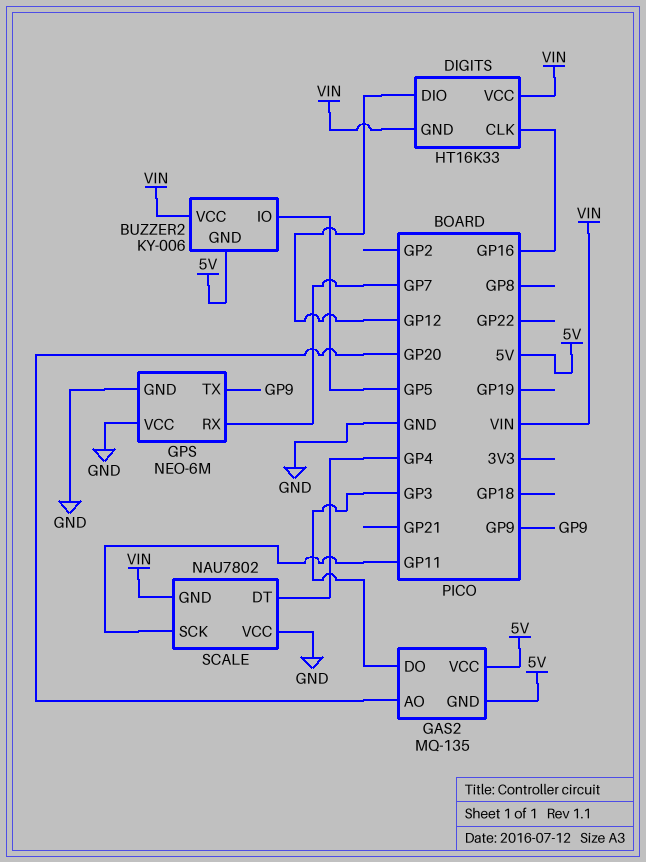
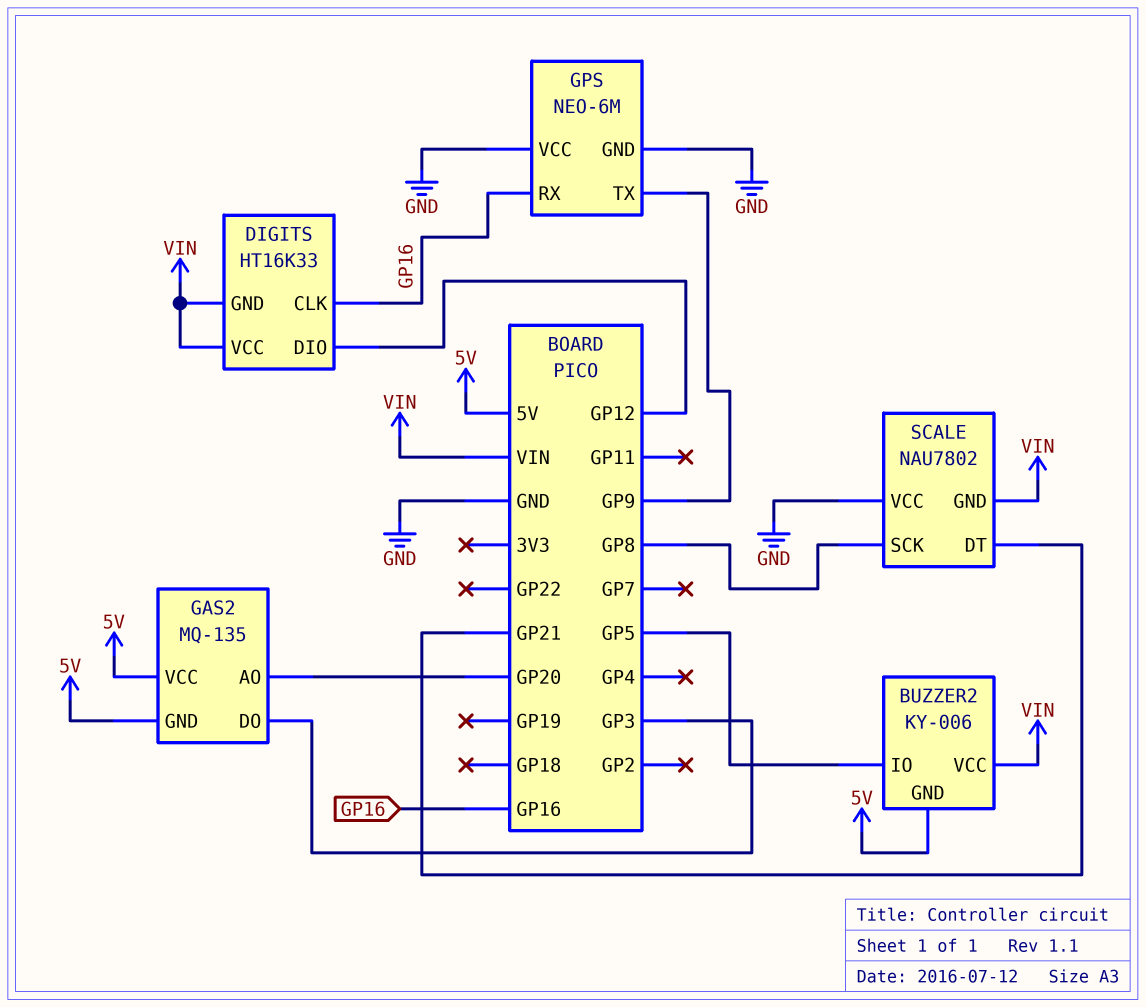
GPS pin RX: GP7 -> GP16
SCALE pin DT: GP4 -> GP21
SCALE pin SCK: GP11 -> GP8

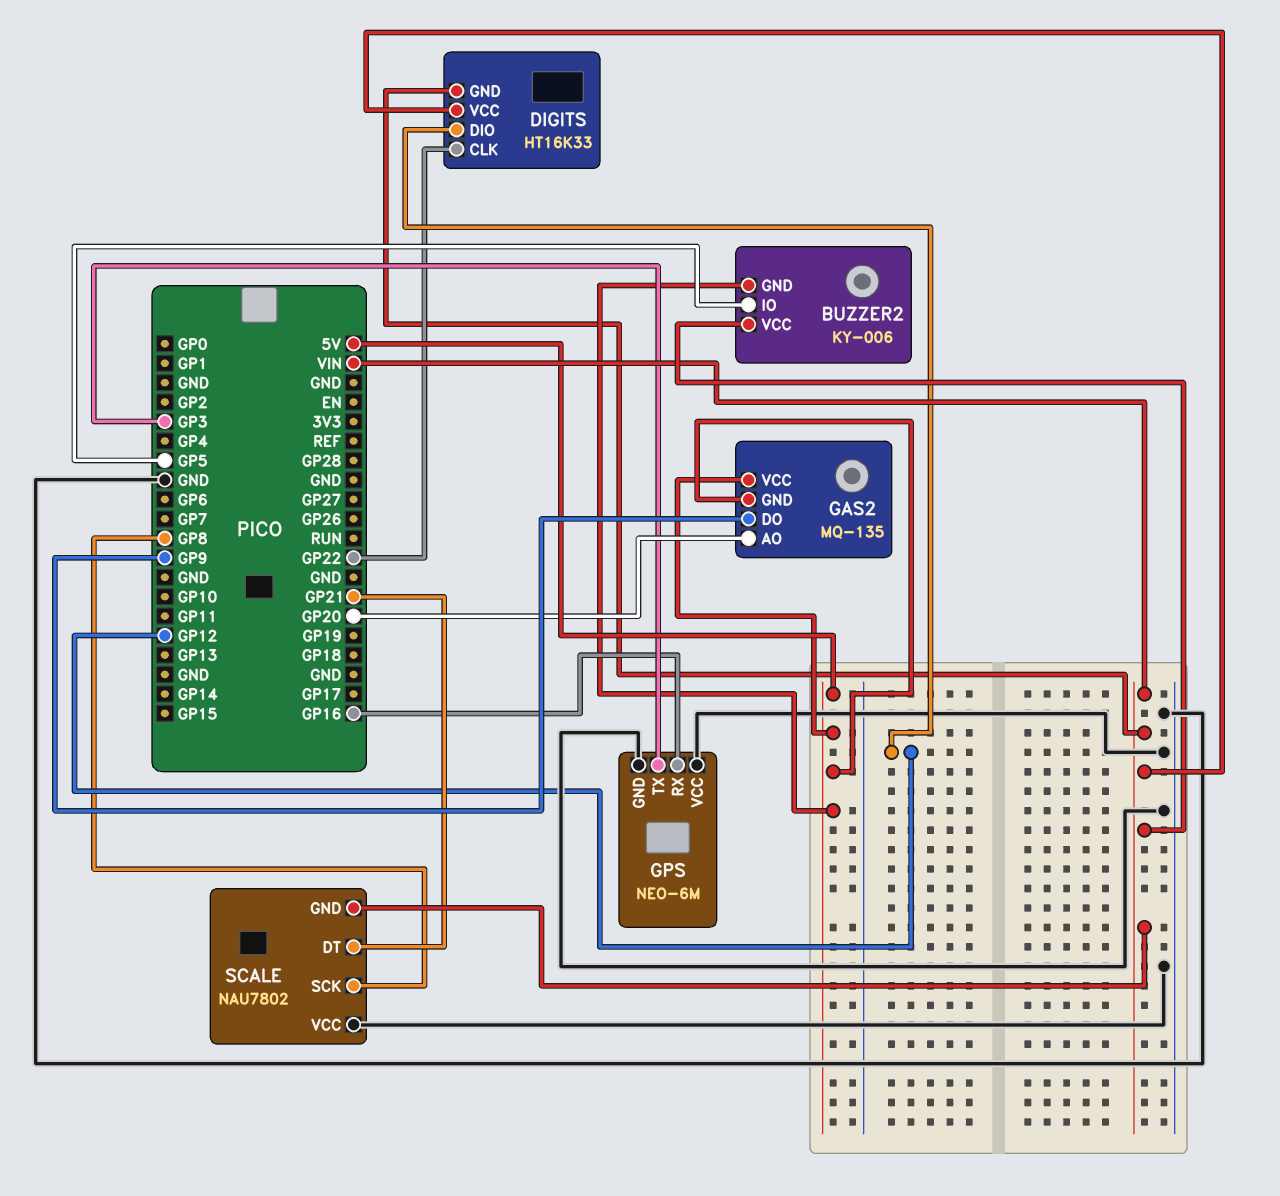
DIGITS pin CLK: GP16 -> GP22
GAS2 pin DO: GP3 -> GP9
GPS pin TX: GP9 -> GP3

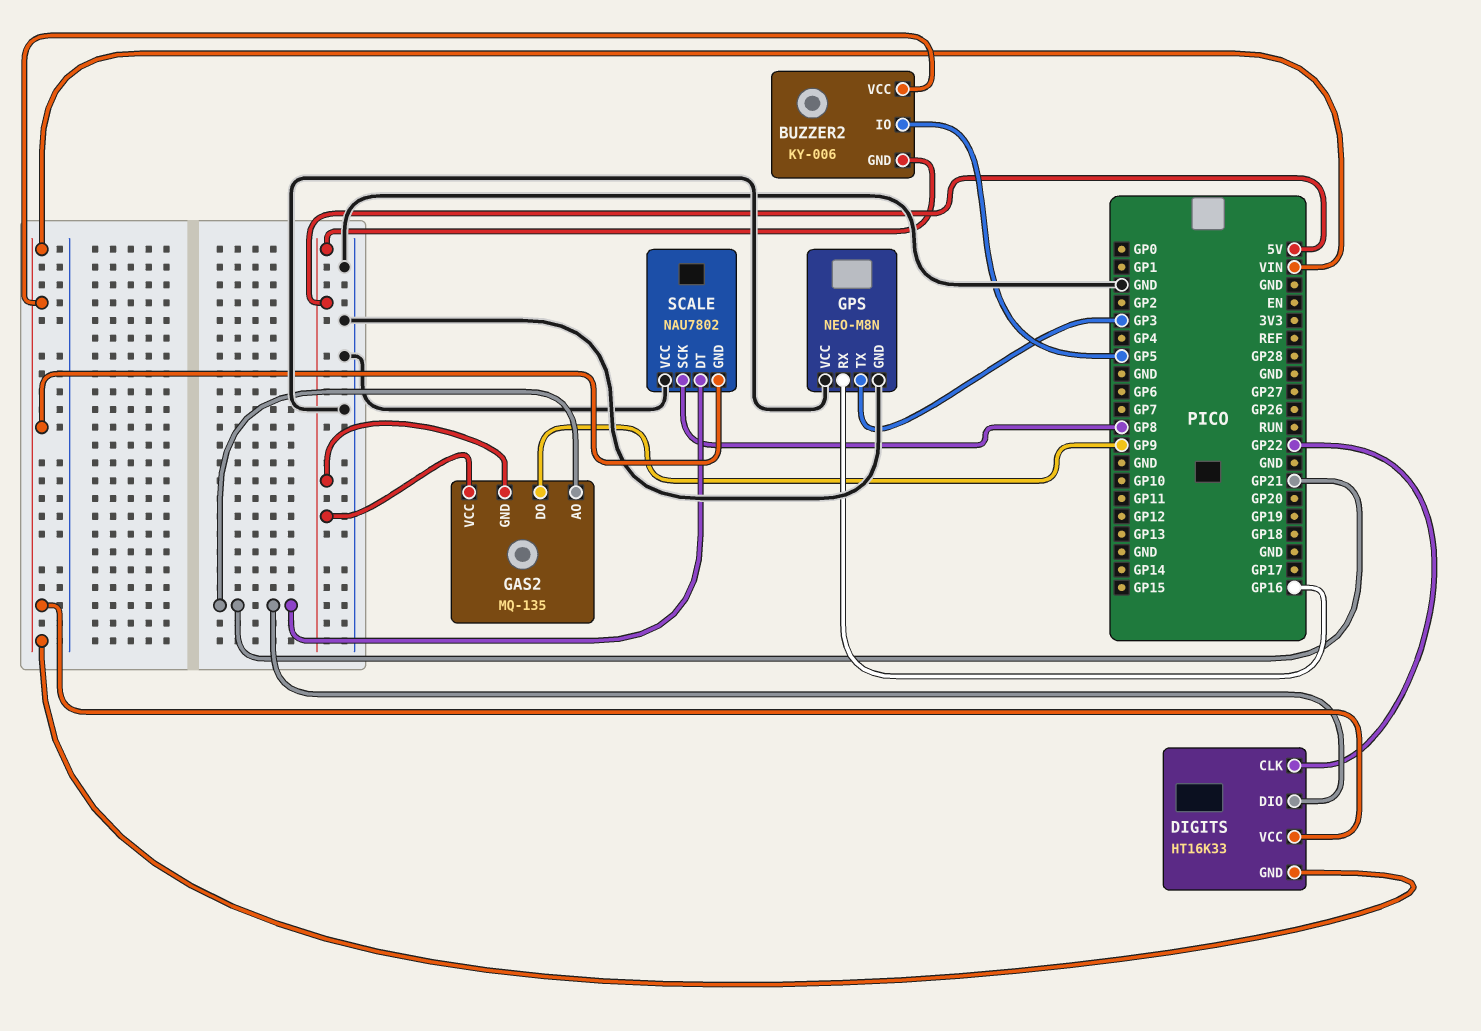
DIGITS pin DIO: GP12 -> GP21
GAS2 pin AO: GP20 -> GP21
GPS: NEO-6M -> NEO-M8N

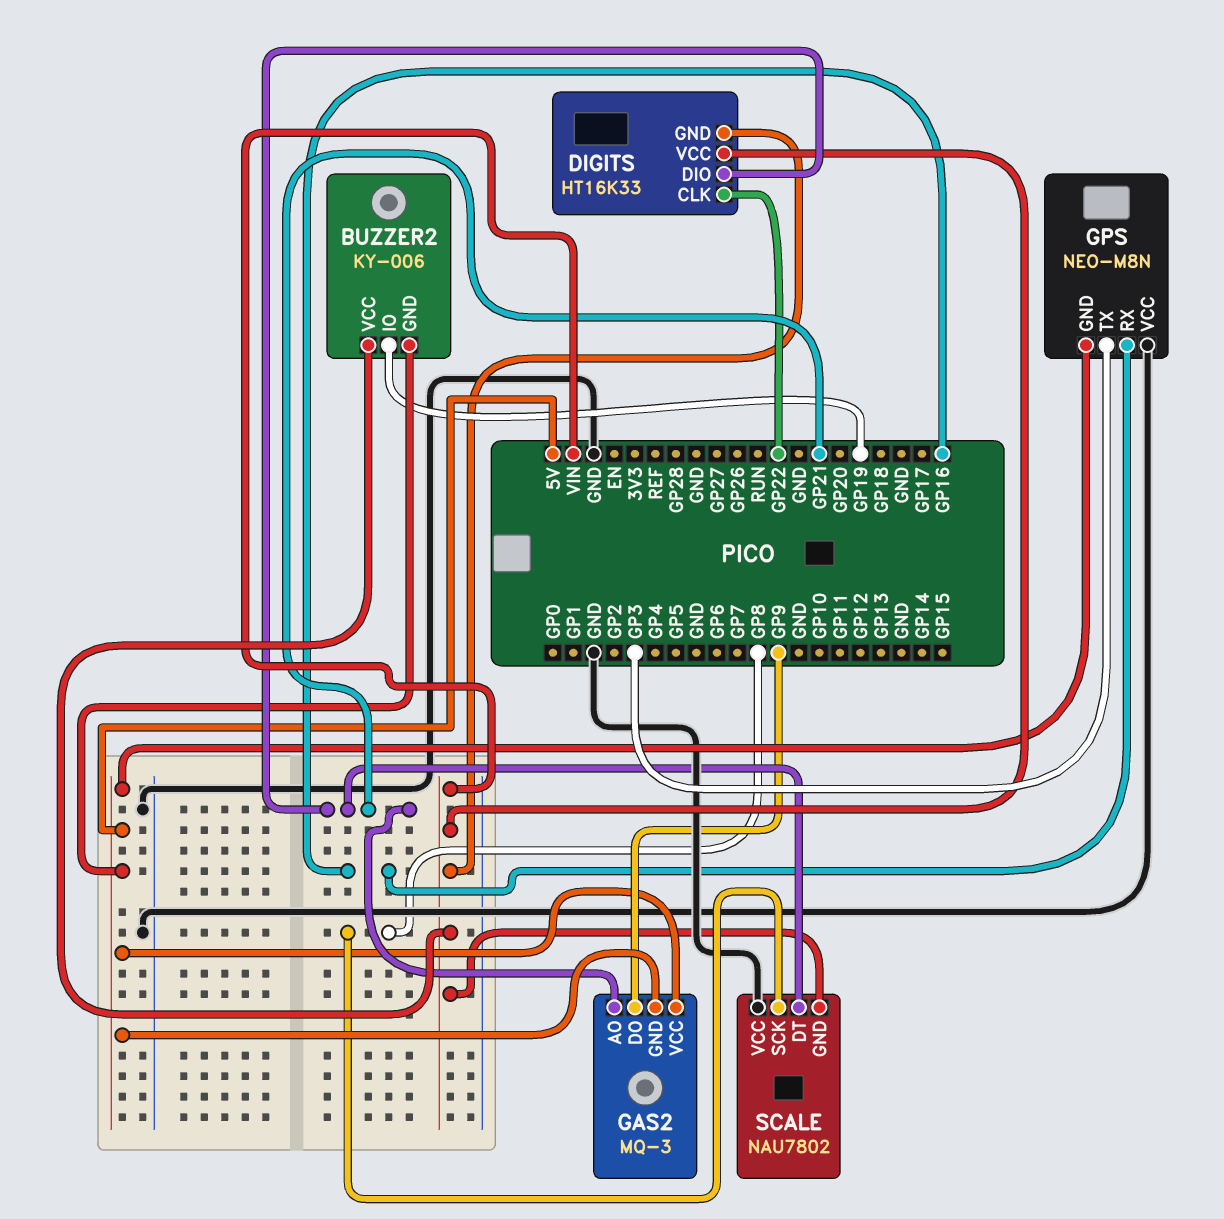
BUZZER2 pin IO: GP5 -> GP19
GAS2: MQ-135 -> MQ-3
GPS pin GND: GND -> 5V

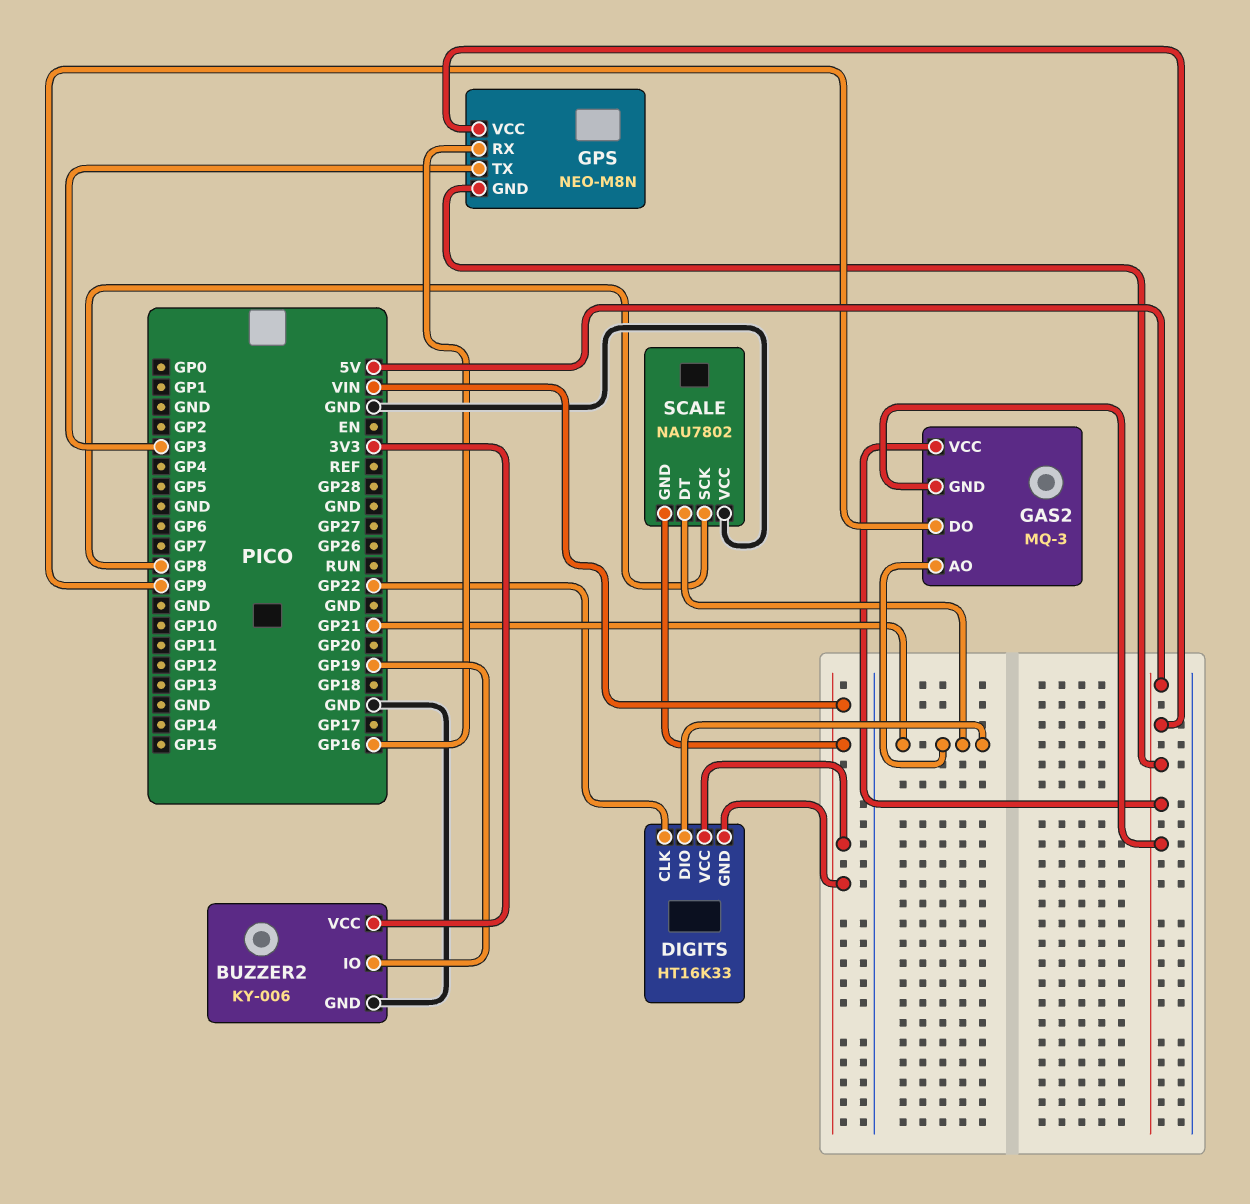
BUZZER2 pin GND: 5V -> GND
BUZZER2 pin VCC: VIN -> 3V3
GPS pin VCC: GND -> 5V

